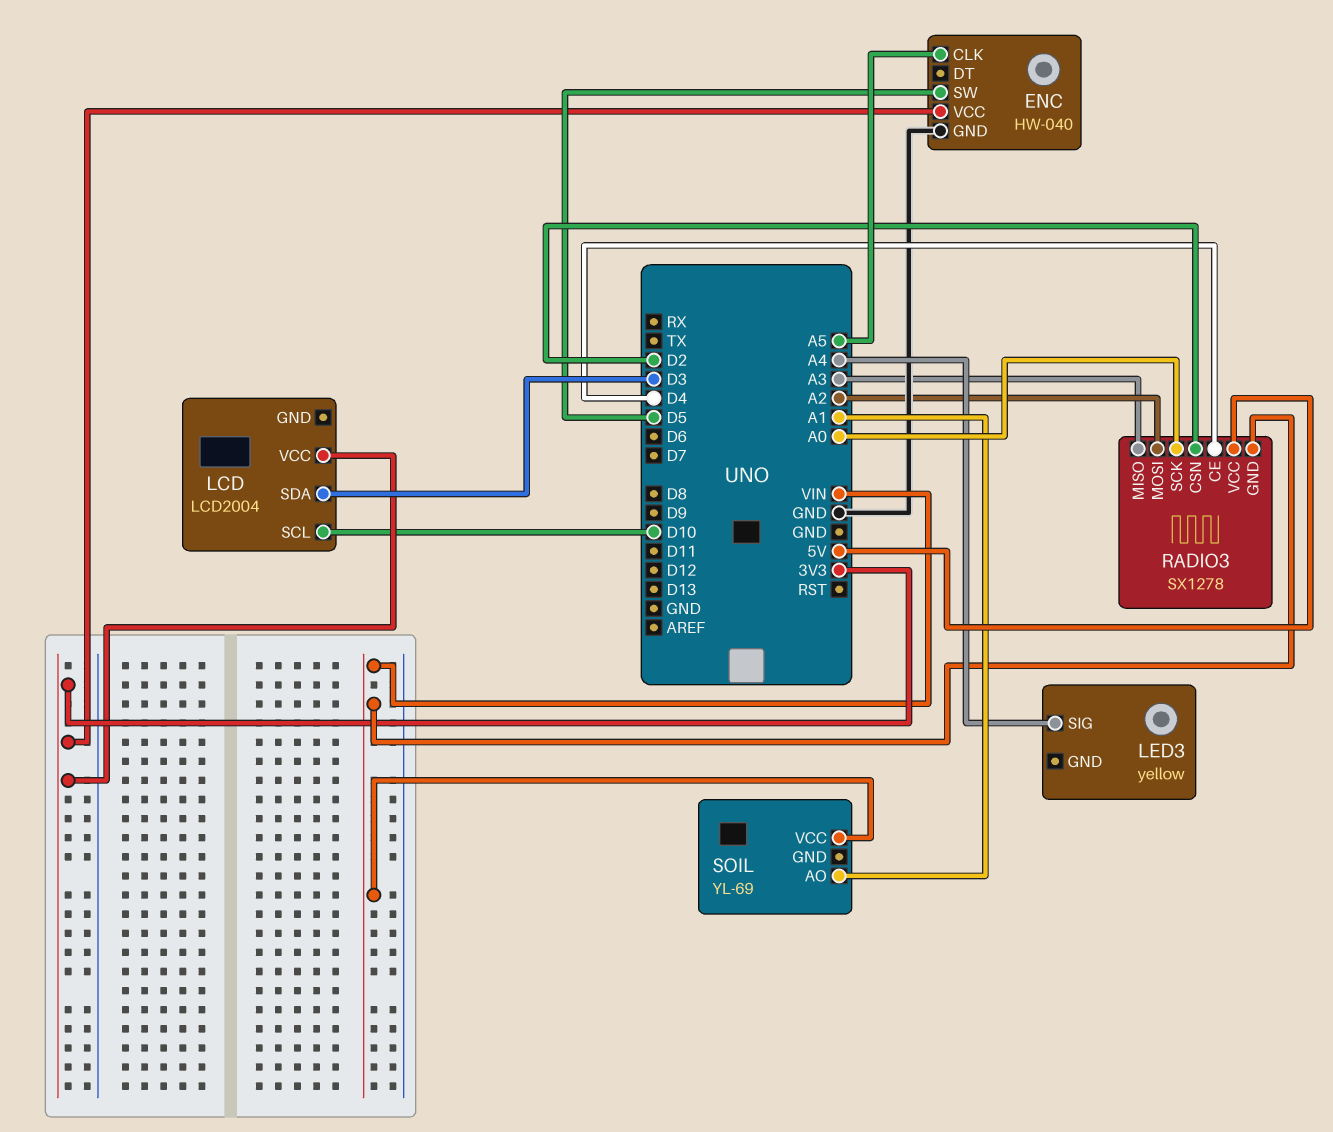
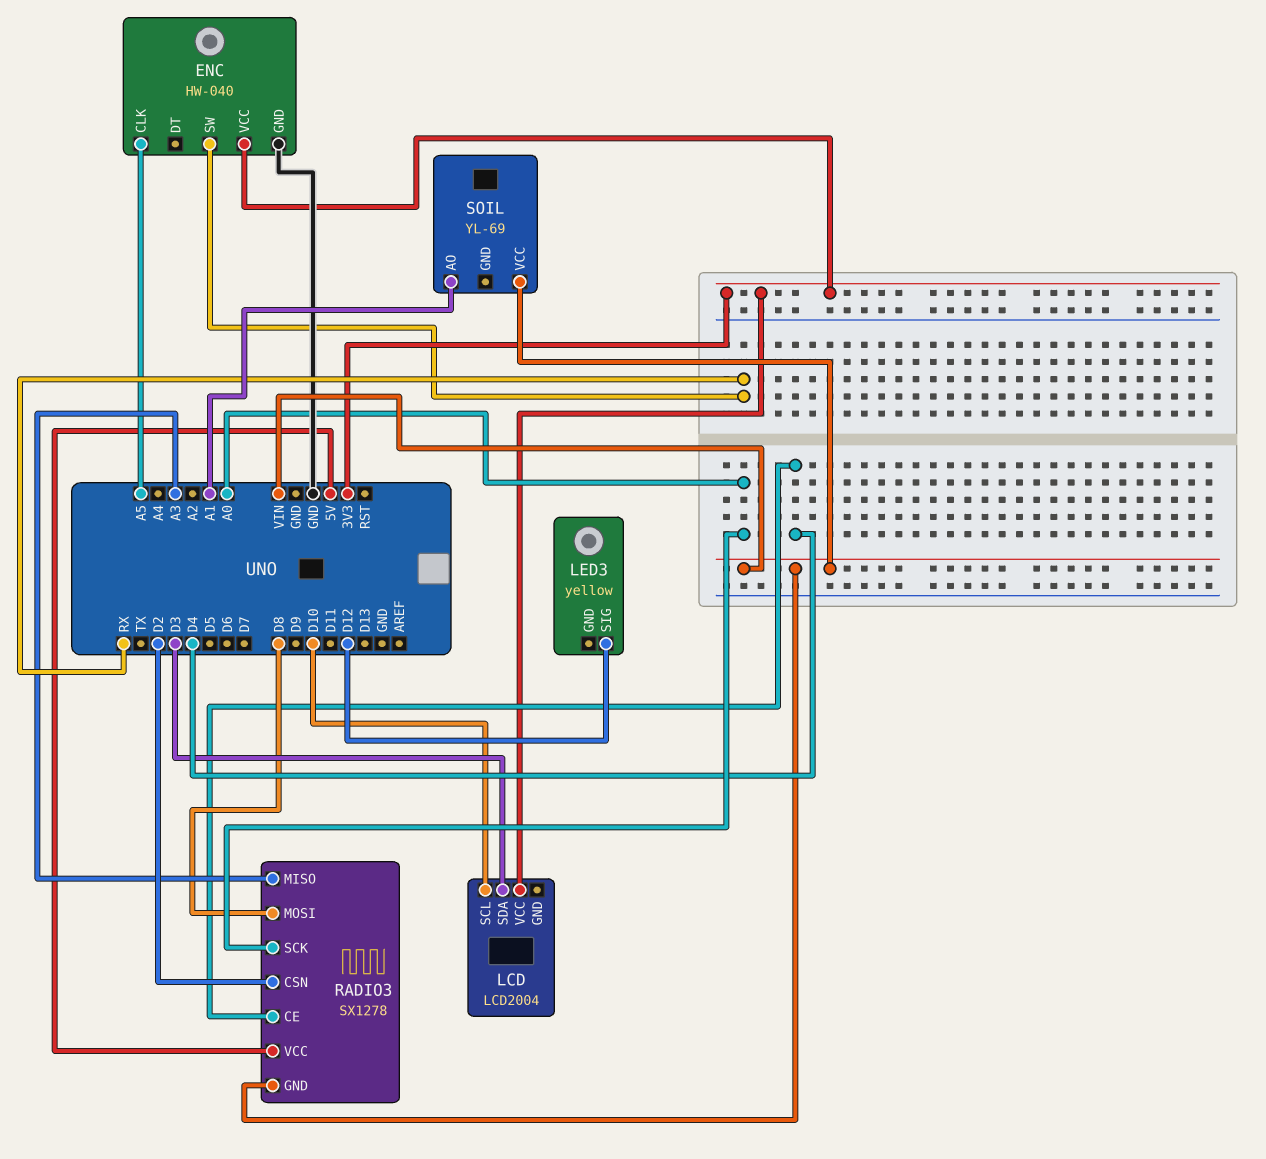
ENC pin SW: D5 -> RX
LED3 pin SIG: A4 -> D12
RADIO3 pin MOSI: A2 -> D8

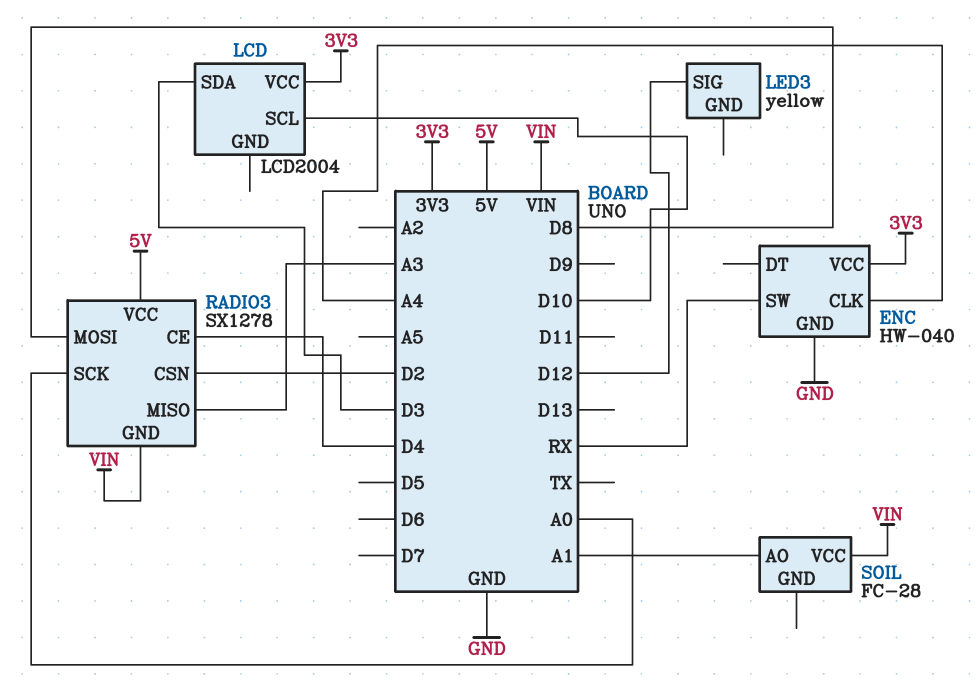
ENC pin CLK: A5 -> A4
SOIL: YL-69 -> FC-28

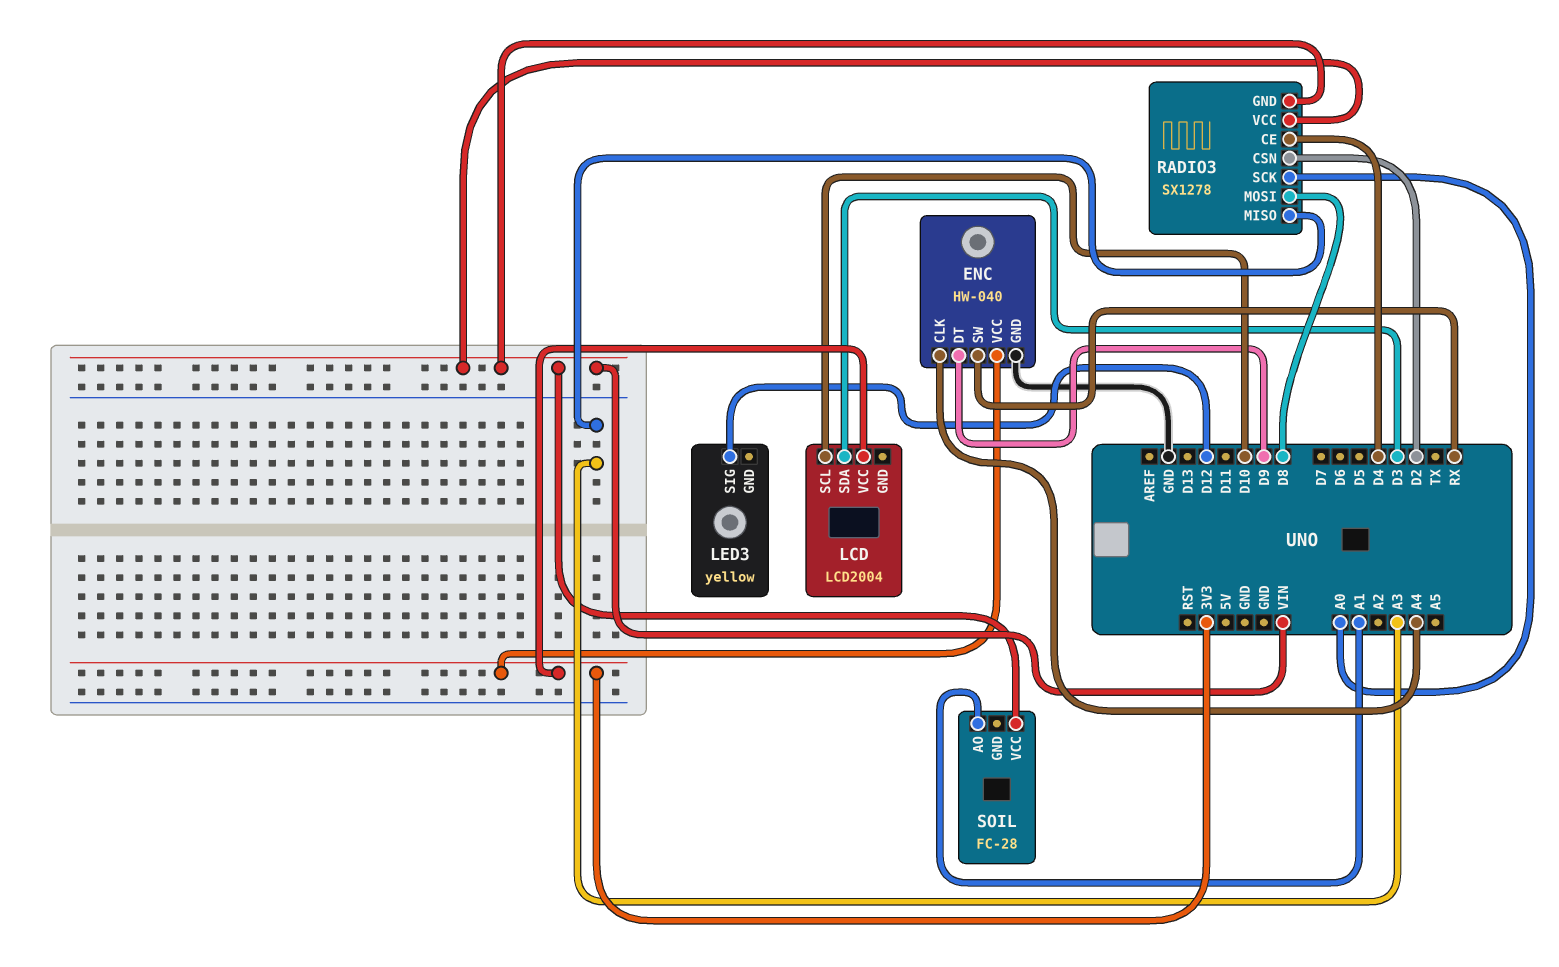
ENC pin DT: none -> D9
RADIO3 pin VCC: 5V -> VIN

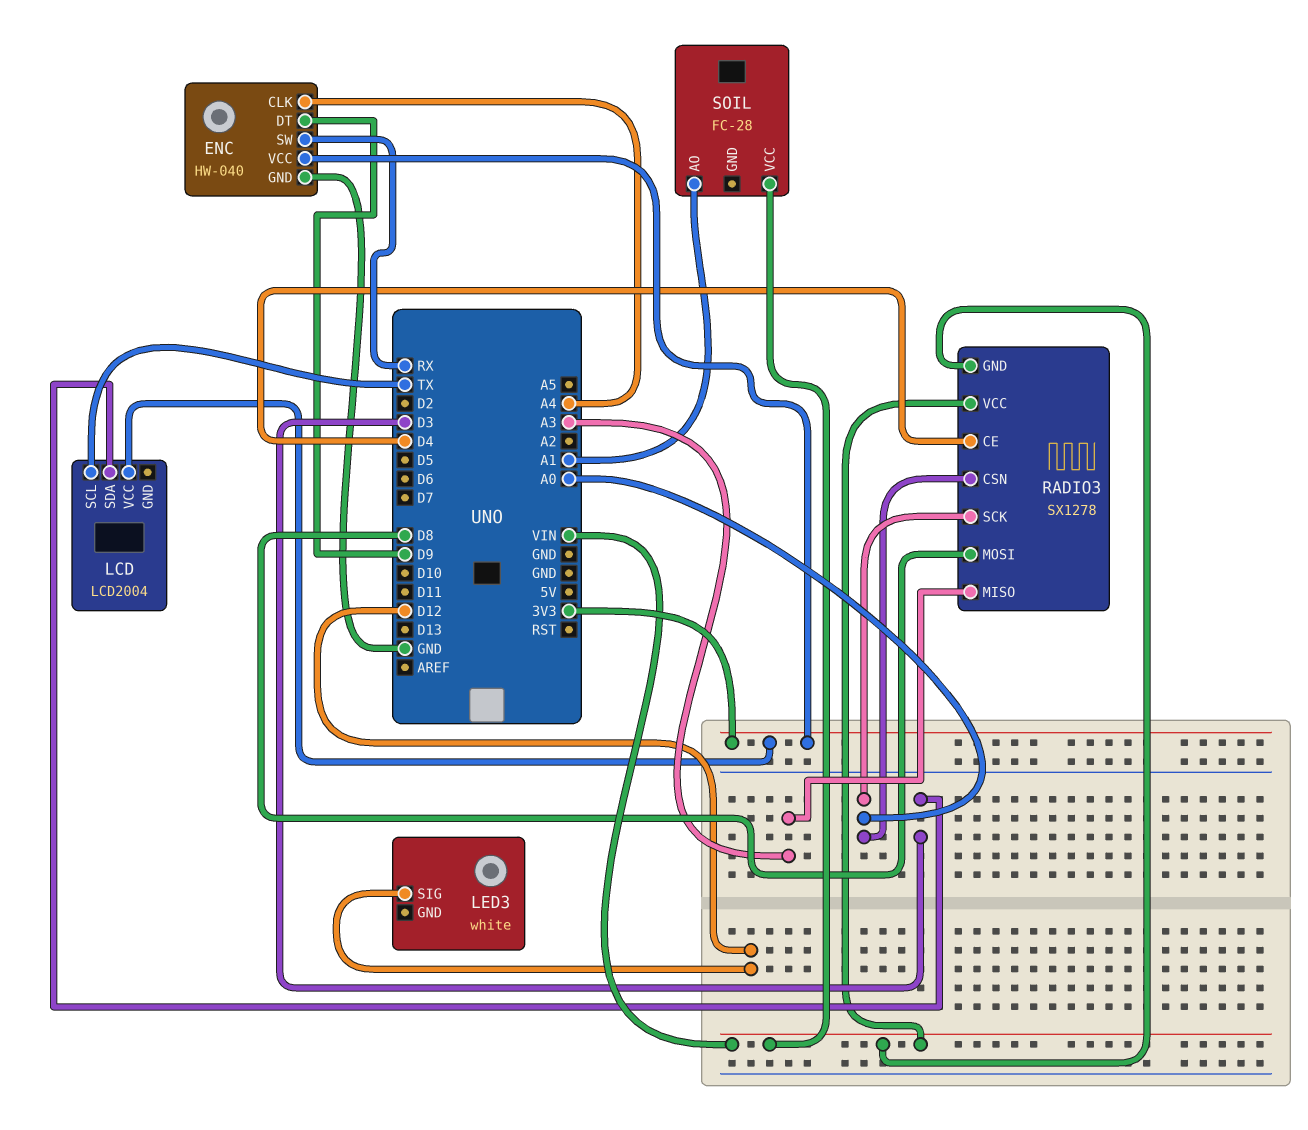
LCD pin SCL: D10 -> TX
LED3: yellow -> white
RADIO3 pin CSN: D2 -> A0

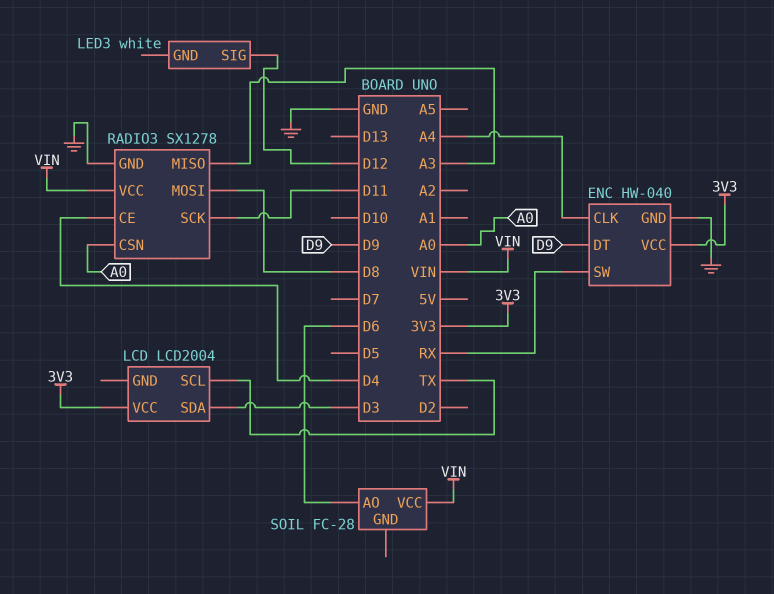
RADIO3 pin GND: VIN -> GND
RADIO3 pin SCK: A0 -> D11
SOIL pin AO: A1 -> D6

